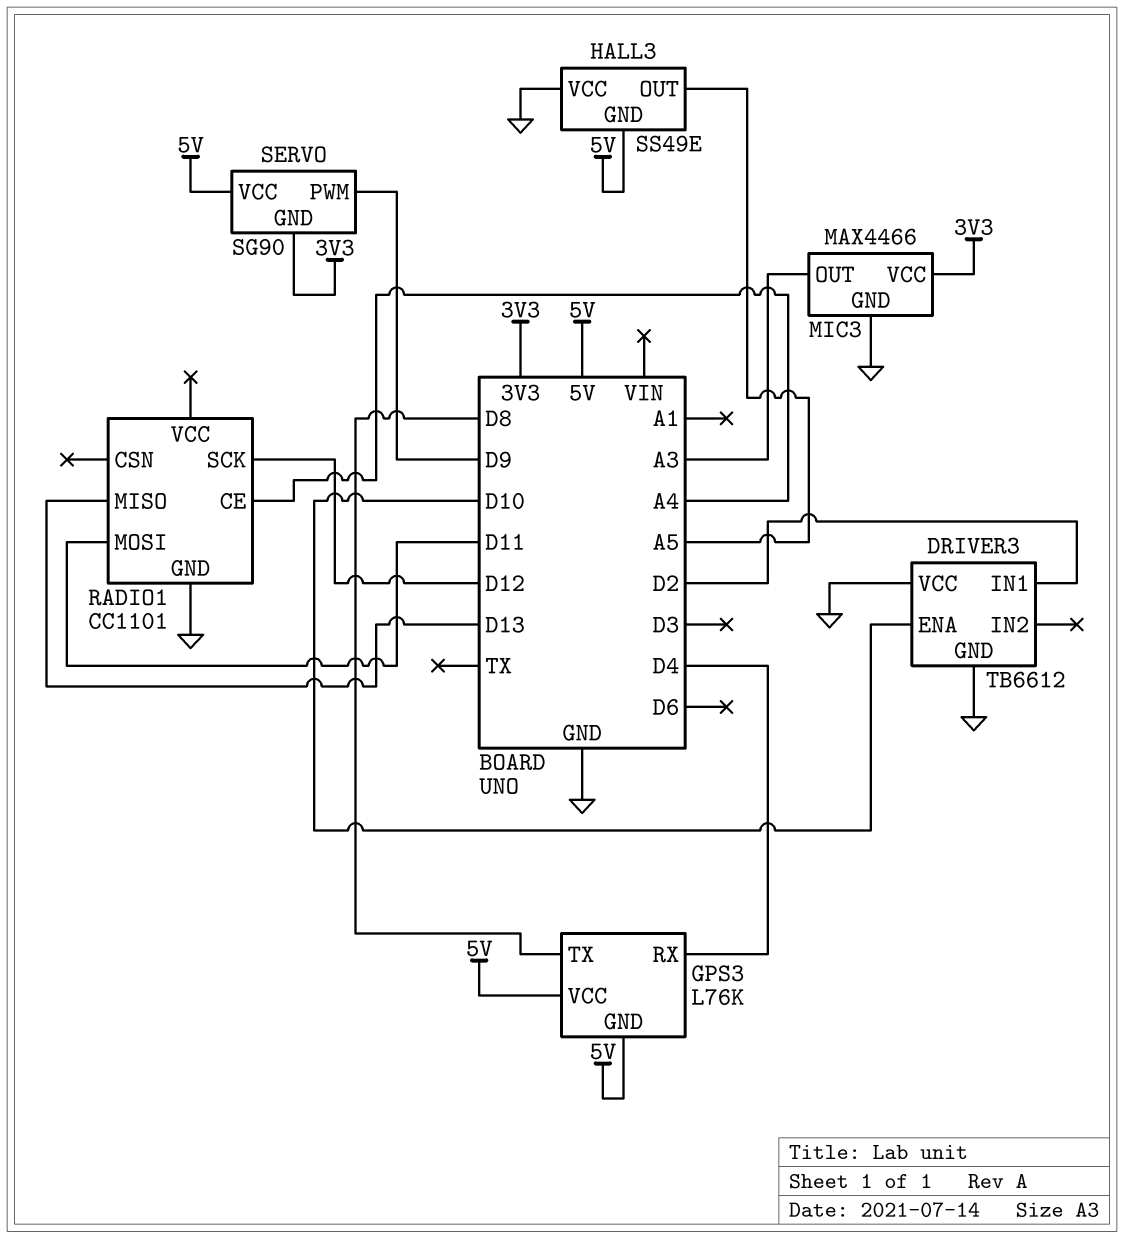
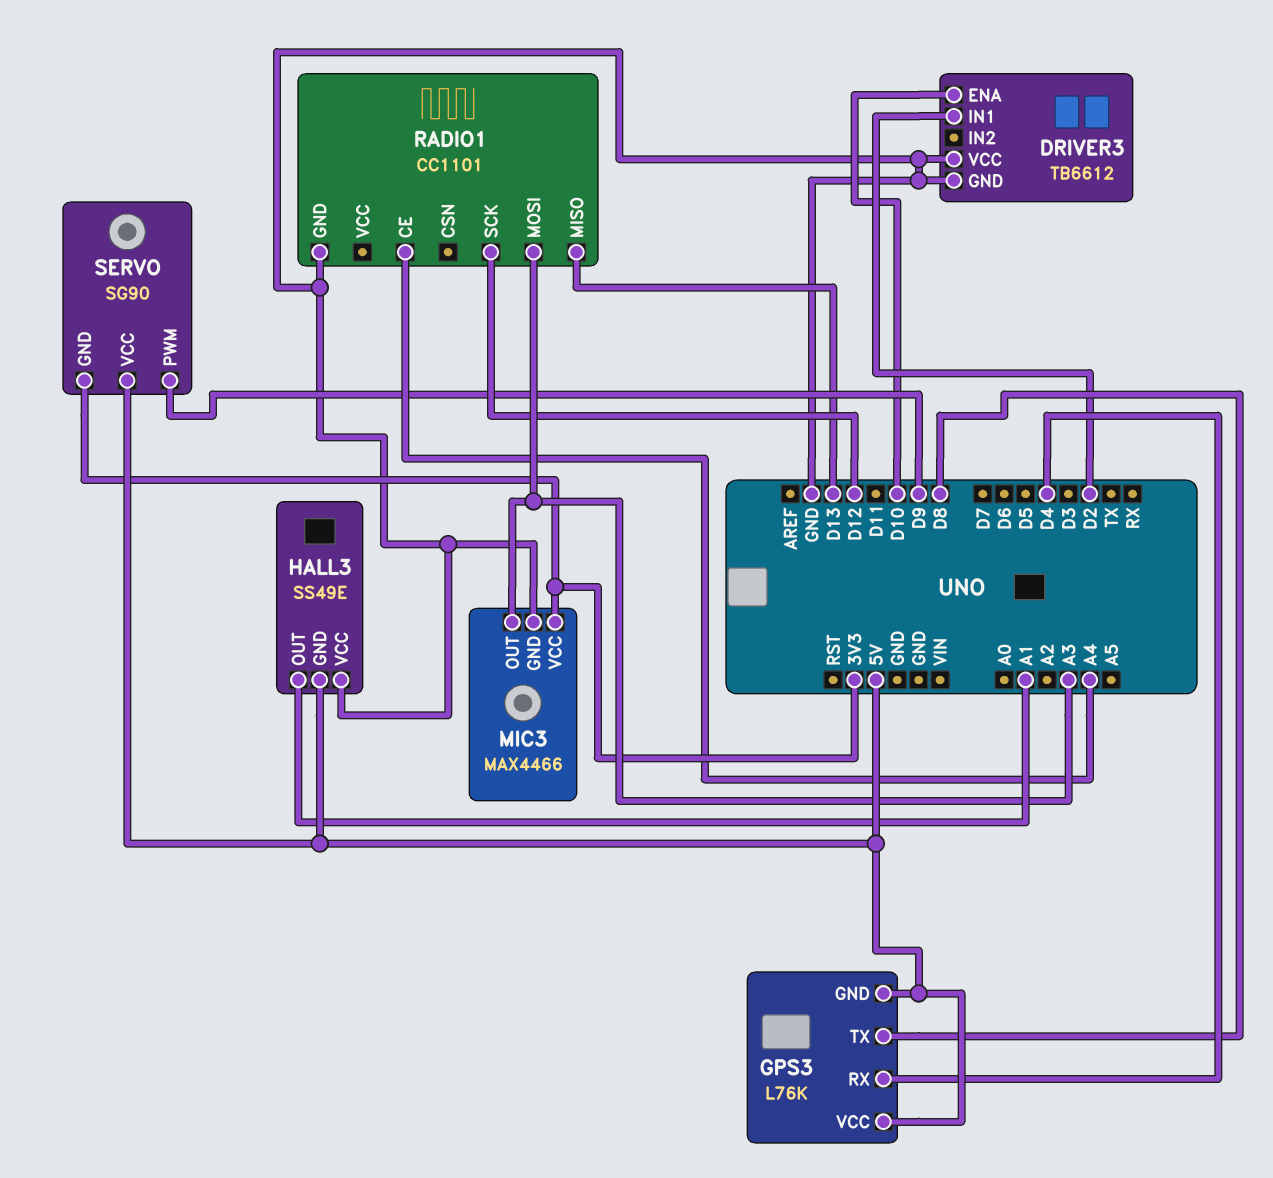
HALL3 pin OUT: A5 -> A1
RADIO1 pin MOSI: D11 -> A3

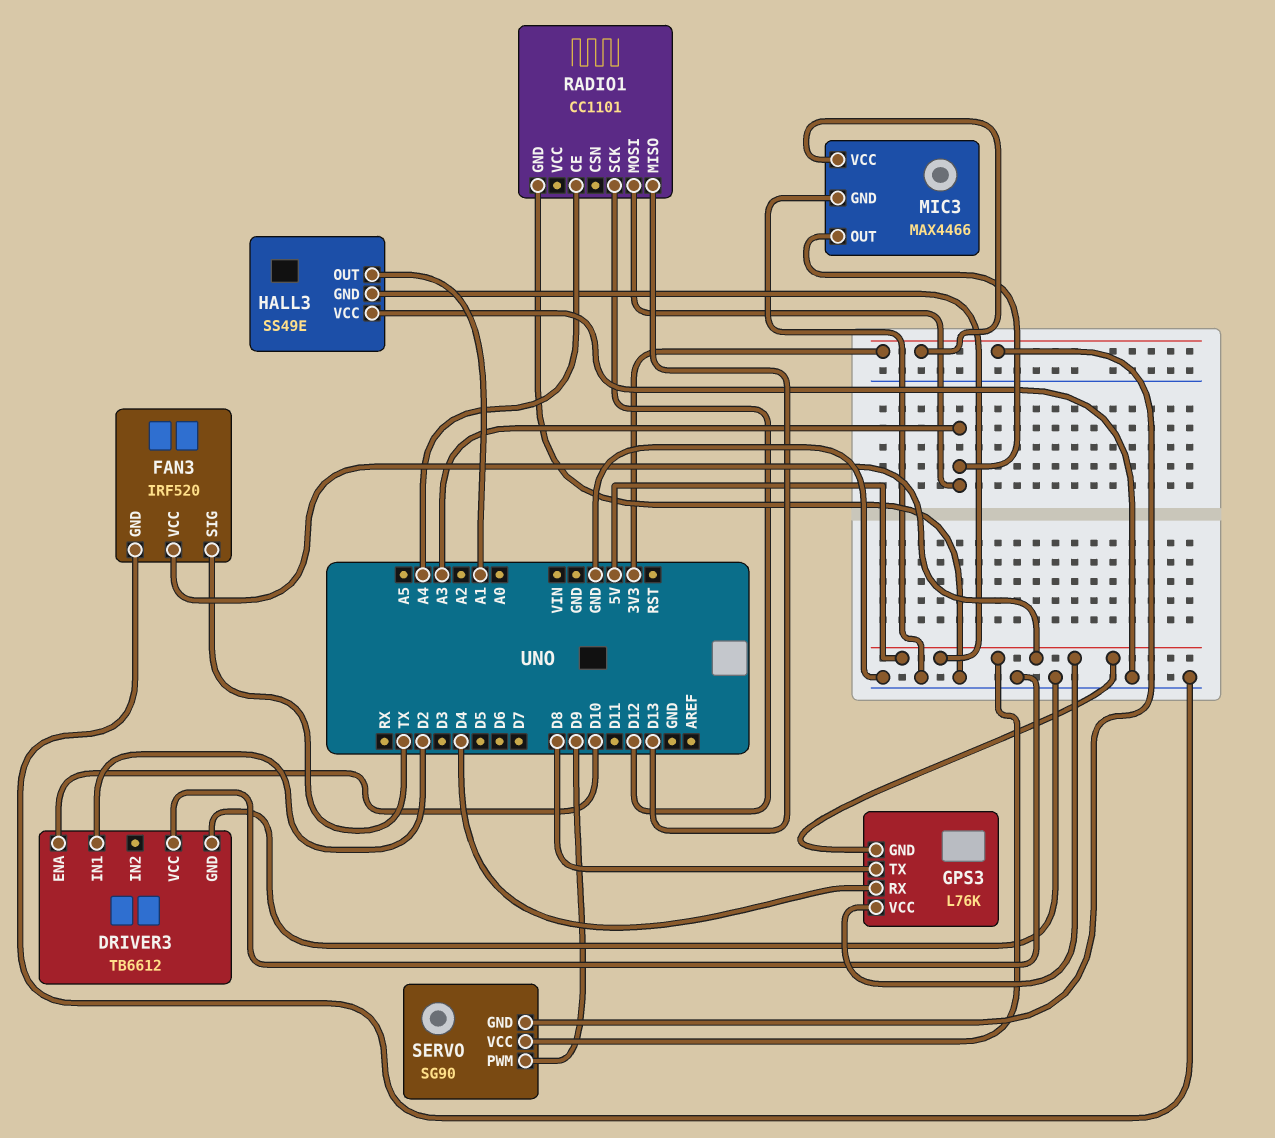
FAN3: none -> IRF520
FAN3 pin GND: none -> GND
FAN3 pin SIG: none -> TX
FAN3 pin VCC: none -> 5V

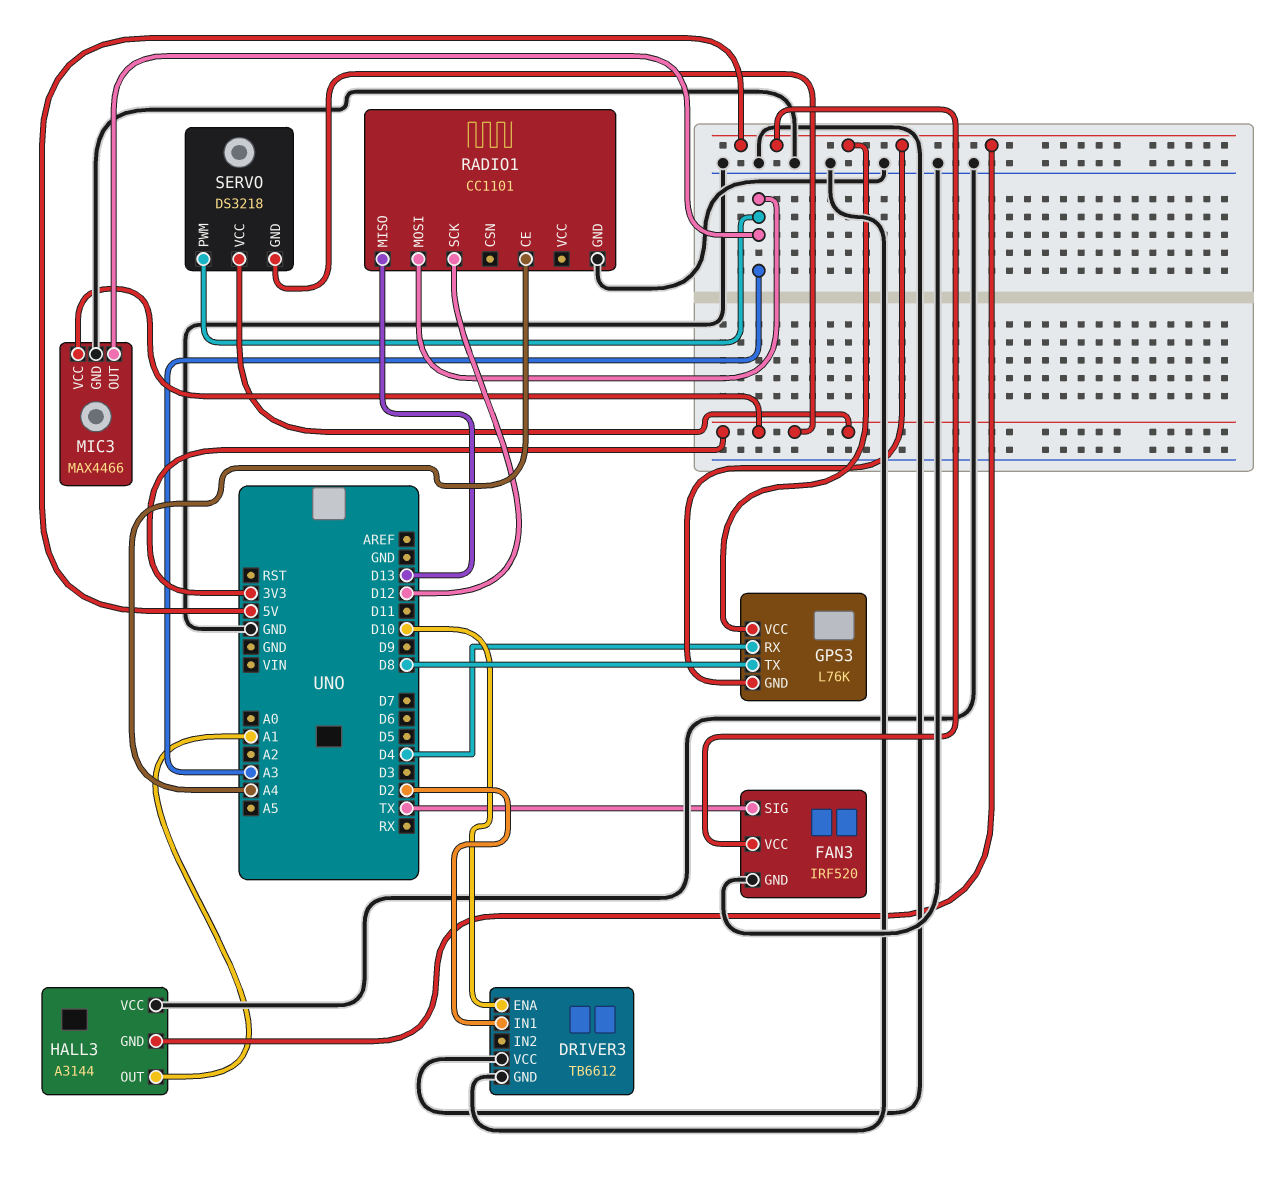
HALL3: SS49E -> A3144
SERVO: SG90 -> DS3218
SERVO pin PWM: D9 -> A3
SERVO pin VCC: 5V -> 3V3

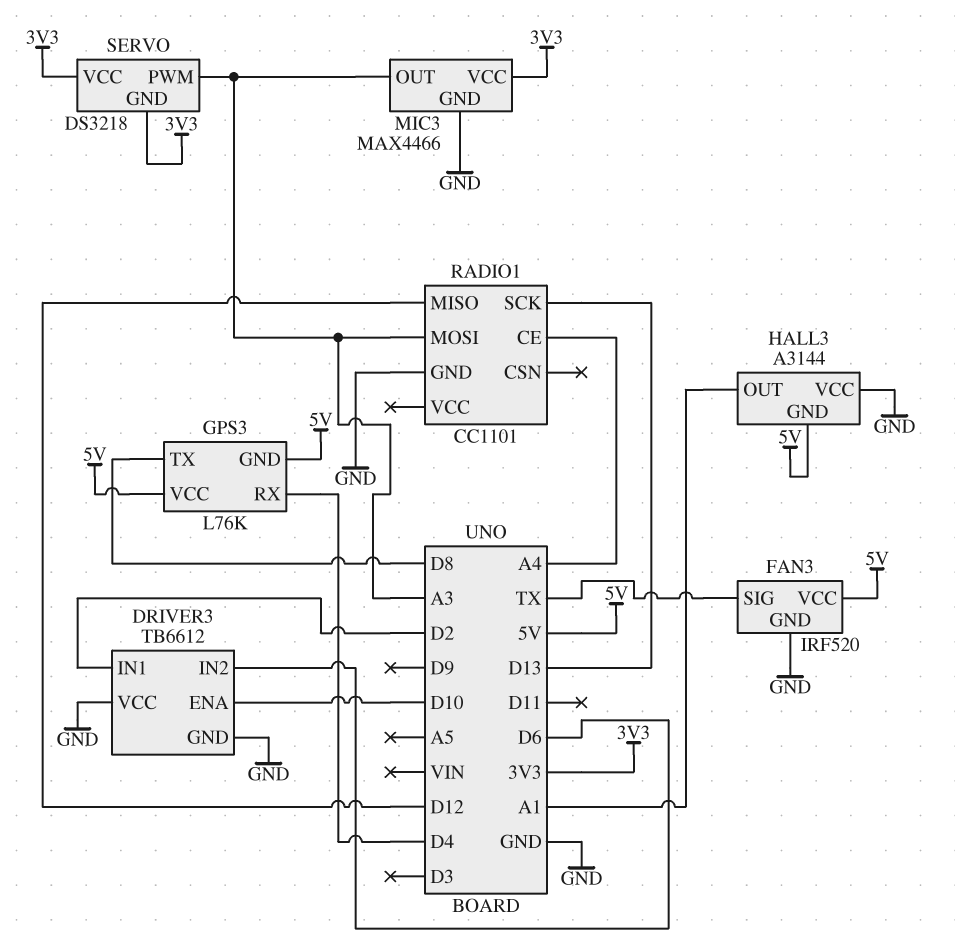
DRIVER3 pin IN2: none -> D6
RADIO1 pin MISO: D13 -> D12
RADIO1 pin SCK: D12 -> D13

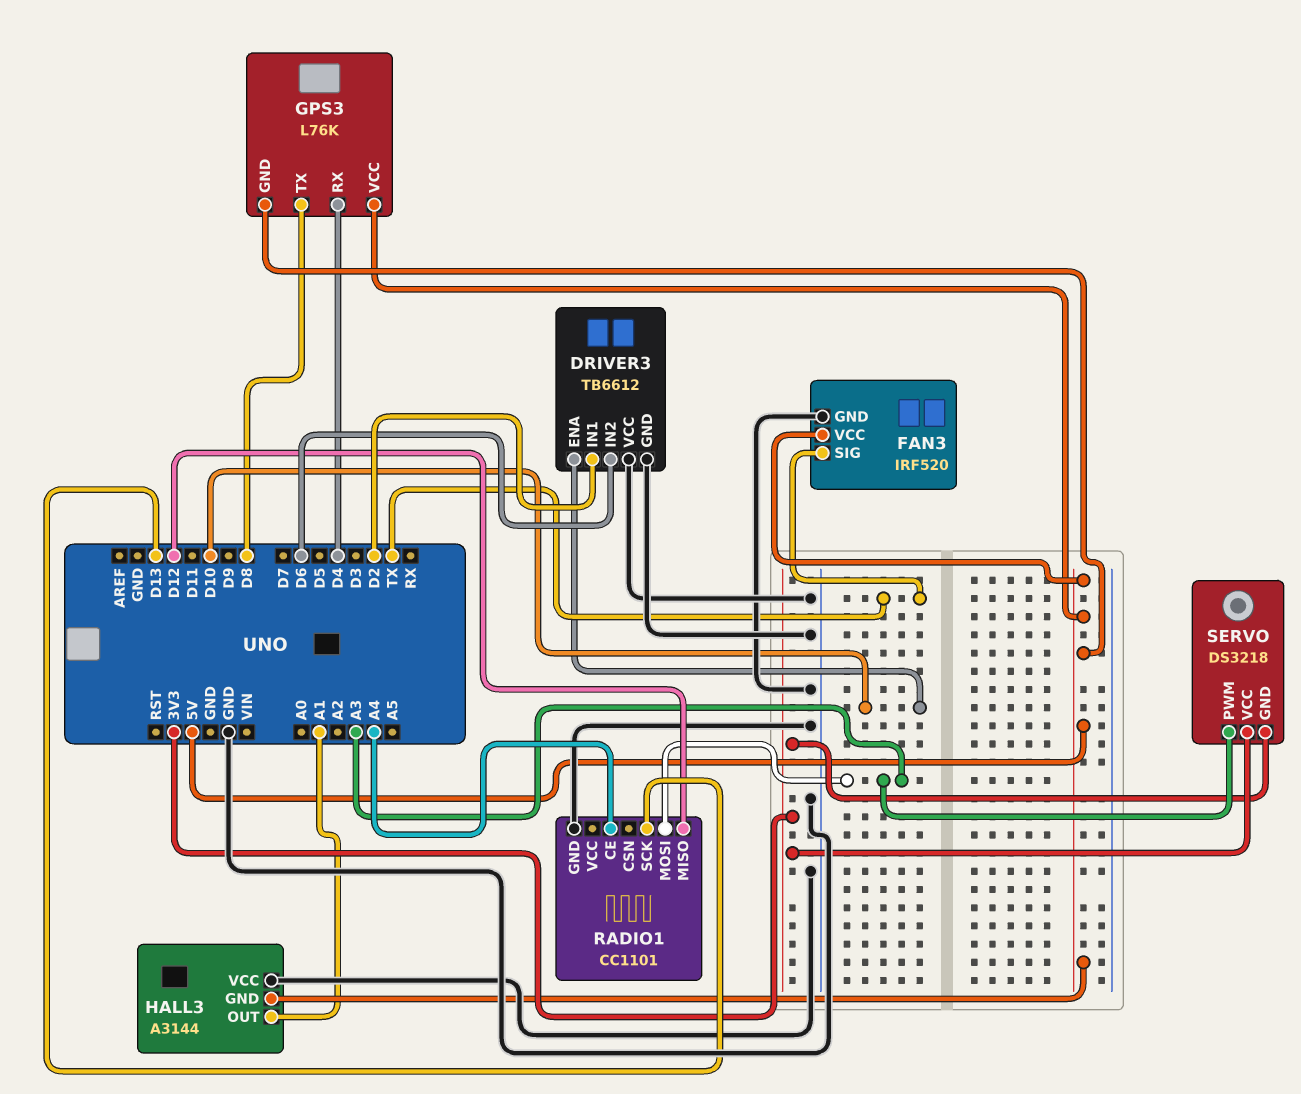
MIC3: MAX4466 -> none
MIC3 pin GND: GND -> none
MIC3 pin OUT: A3 -> none
MIC3 pin VCC: 3V3 -> none

